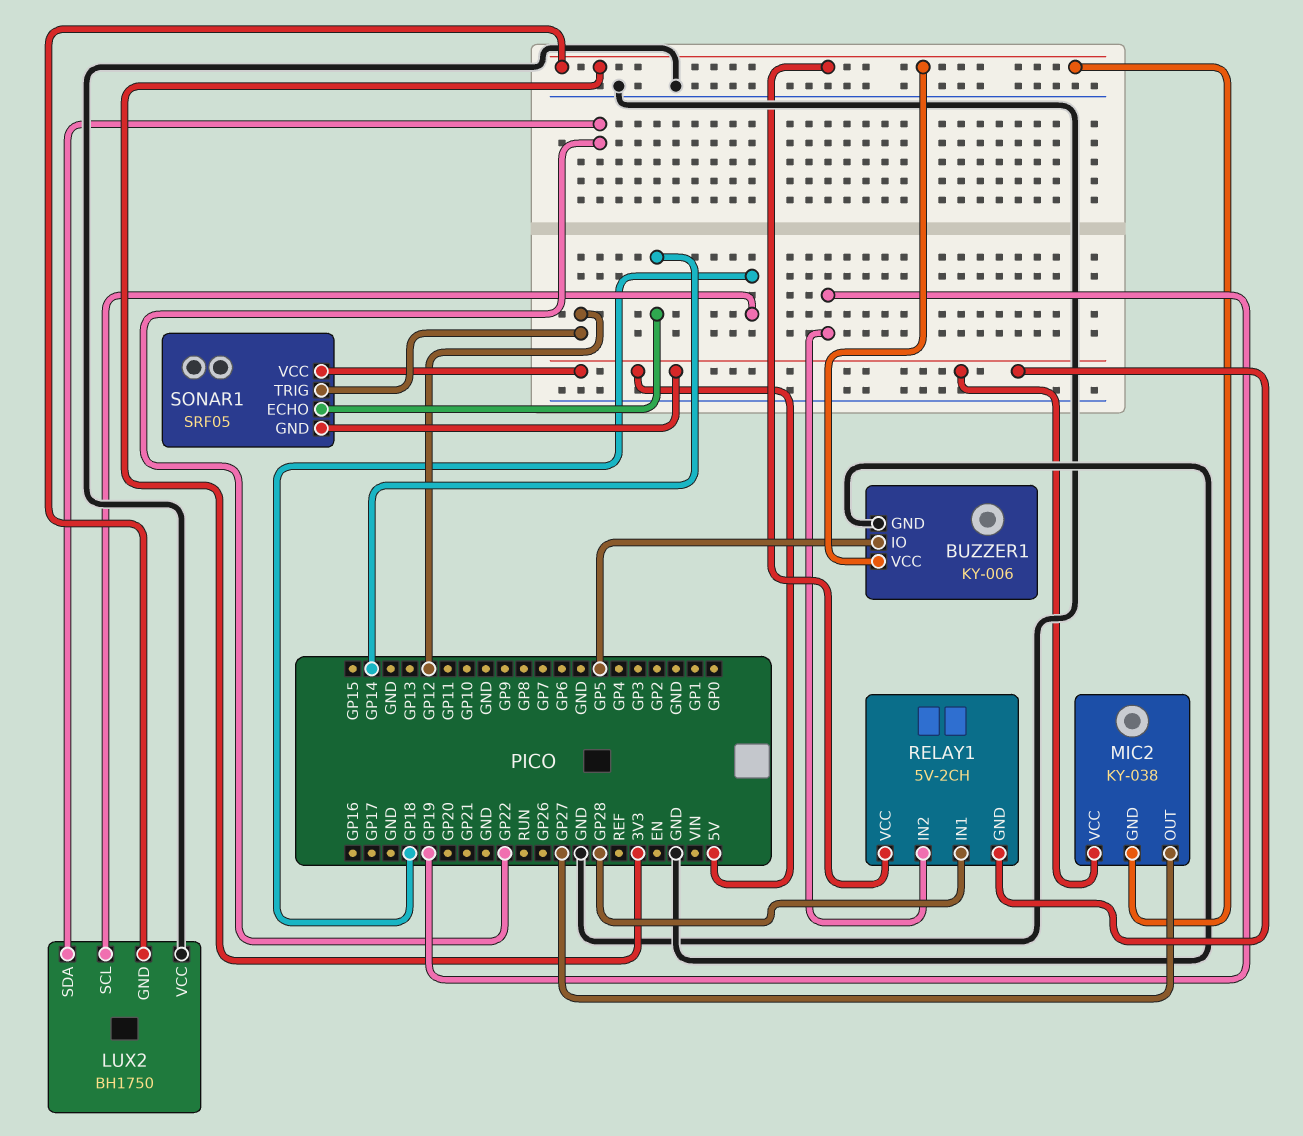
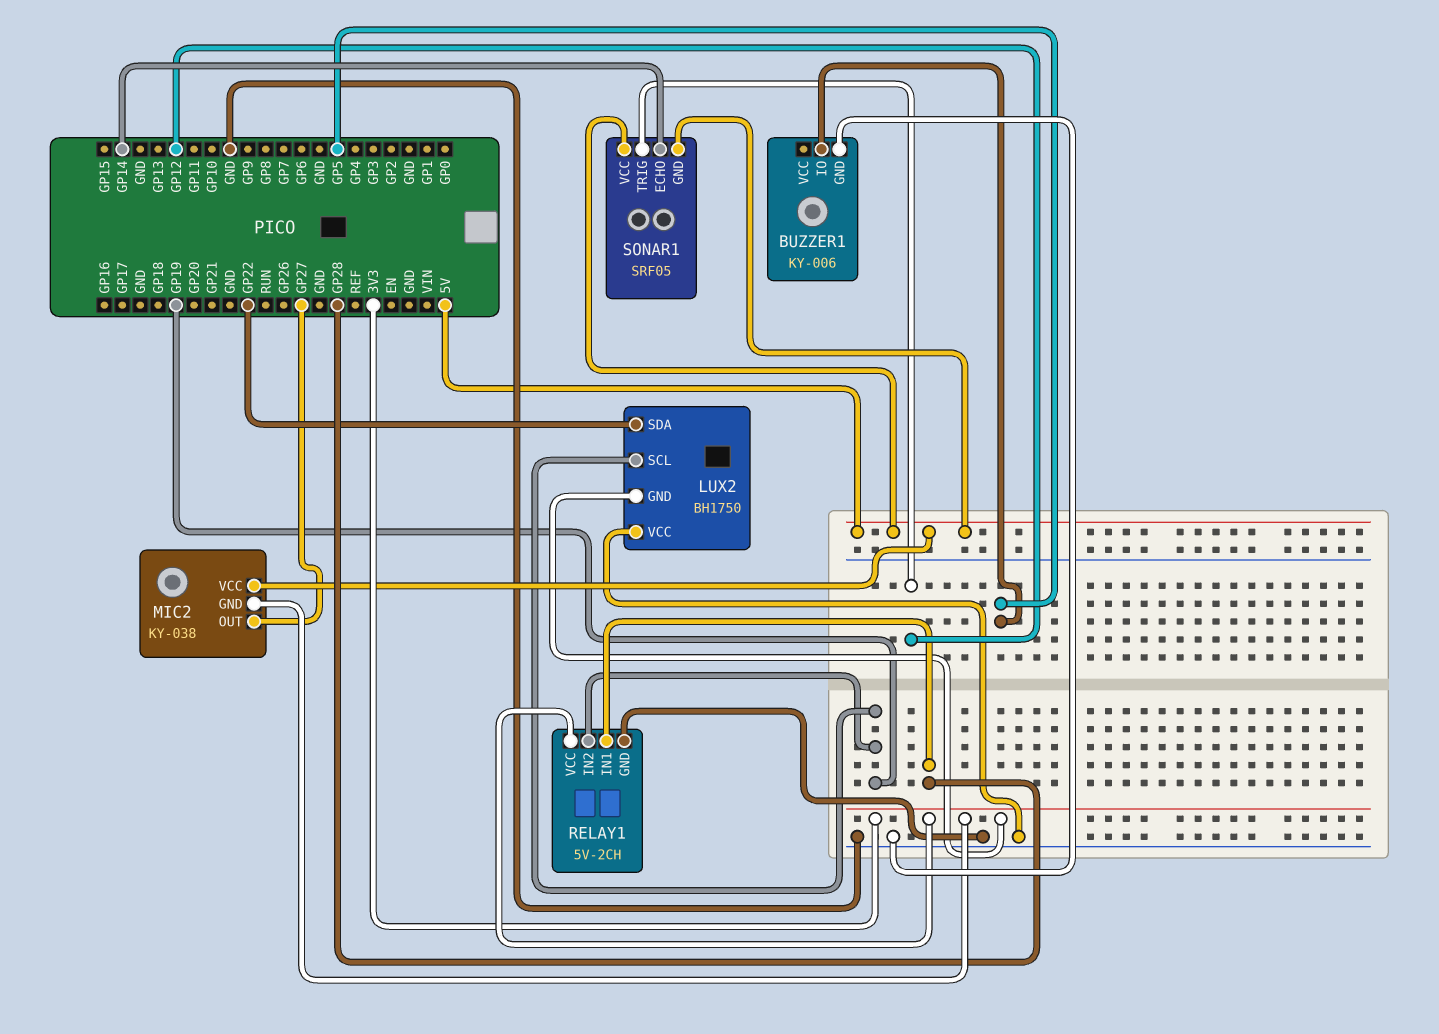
BUZZER1 pin VCC: 3V3 -> none
LUX2 pin SCL: GP18 -> GP19
RELAY1 pin GND: 5V -> GND

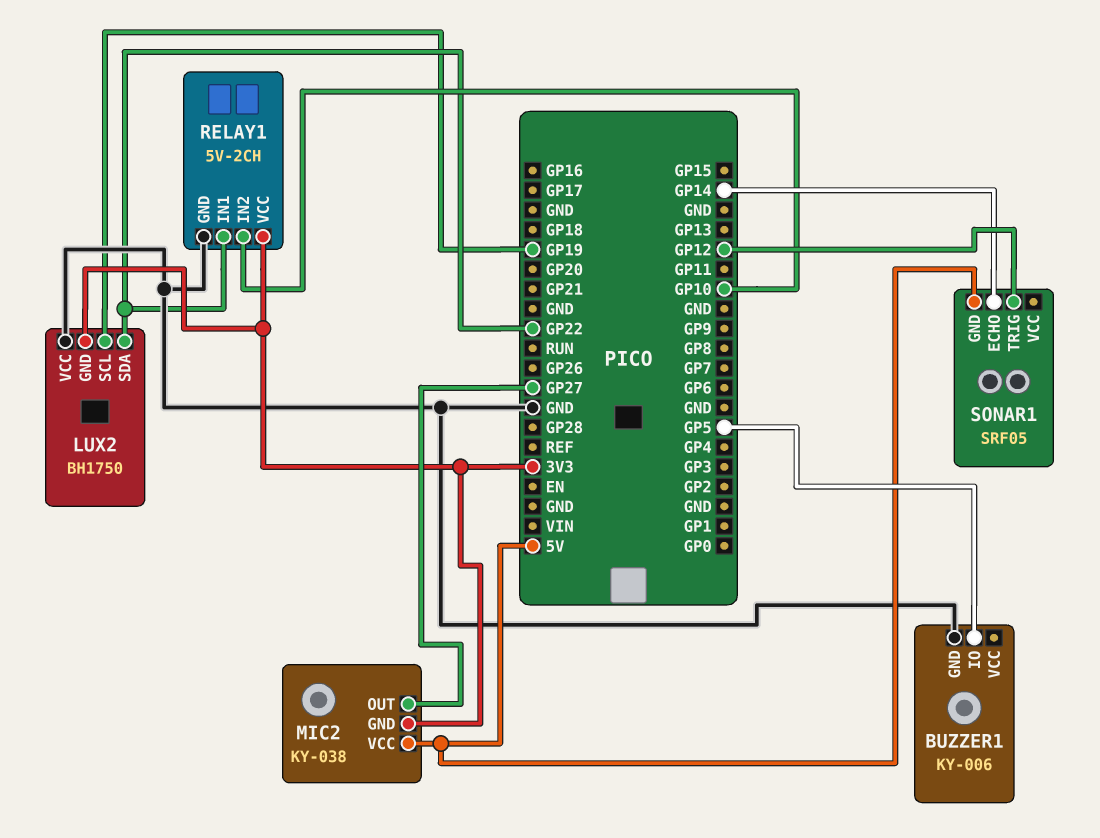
RELAY1 pin IN1: GP28 -> GP22
RELAY1 pin IN2: GP19 -> GP10
SONAR1 pin VCC: 5V -> none

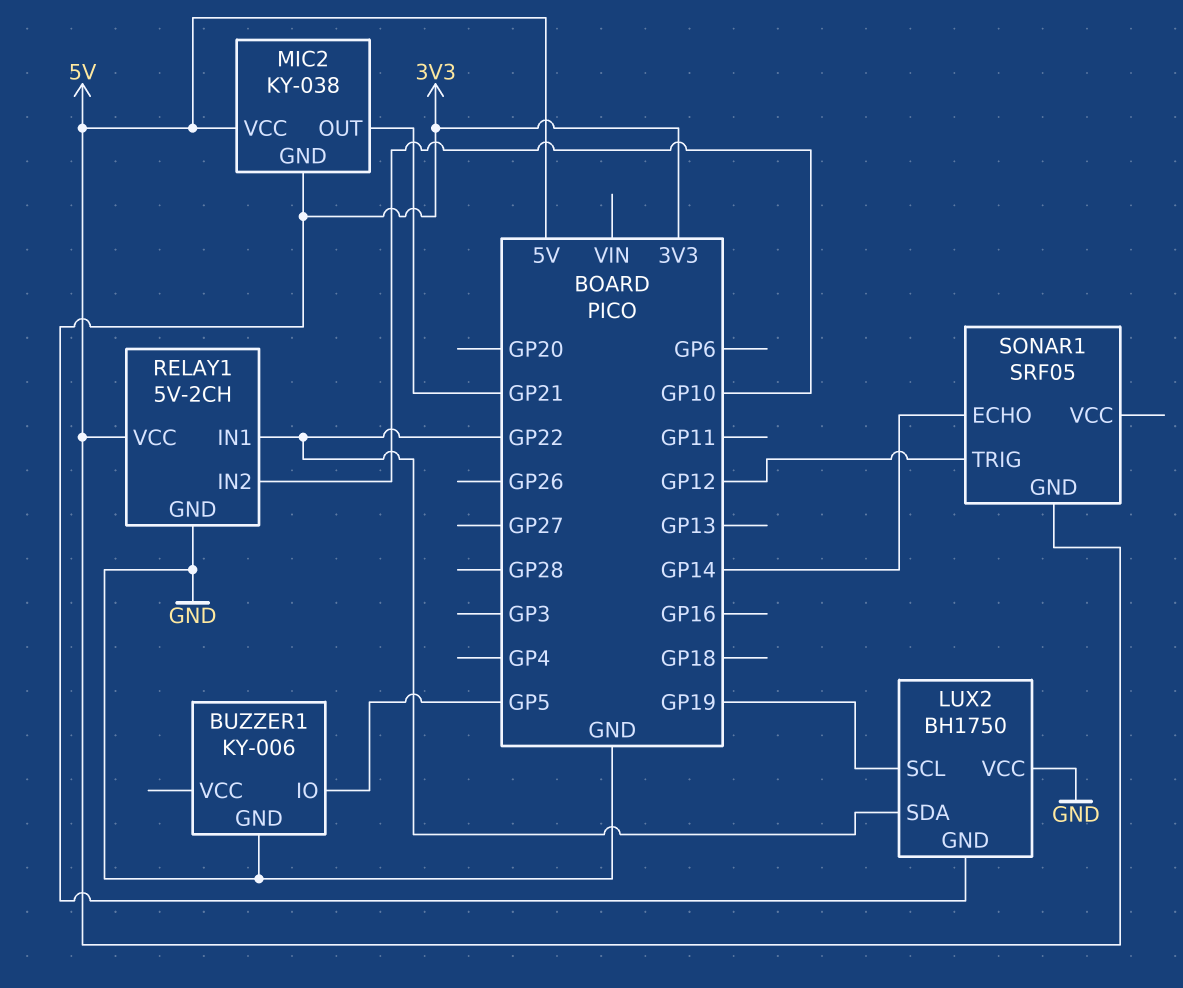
MIC2 pin OUT: GP27 -> GP21
RELAY1 pin VCC: 3V3 -> 5V

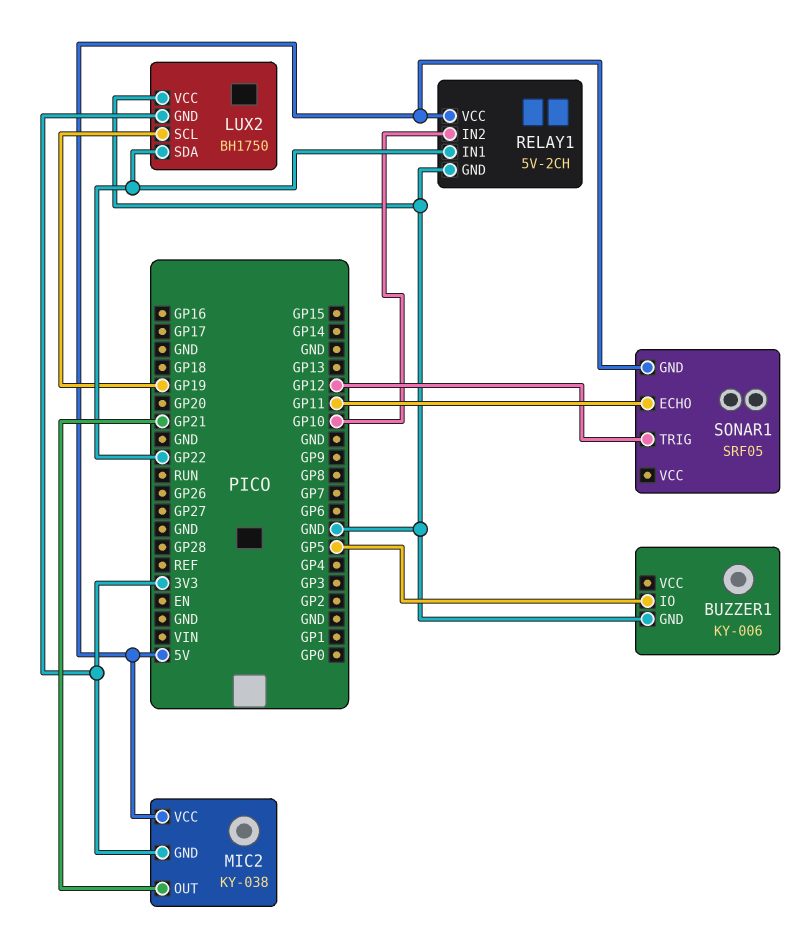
SONAR1 pin ECHO: GP14 -> GP11

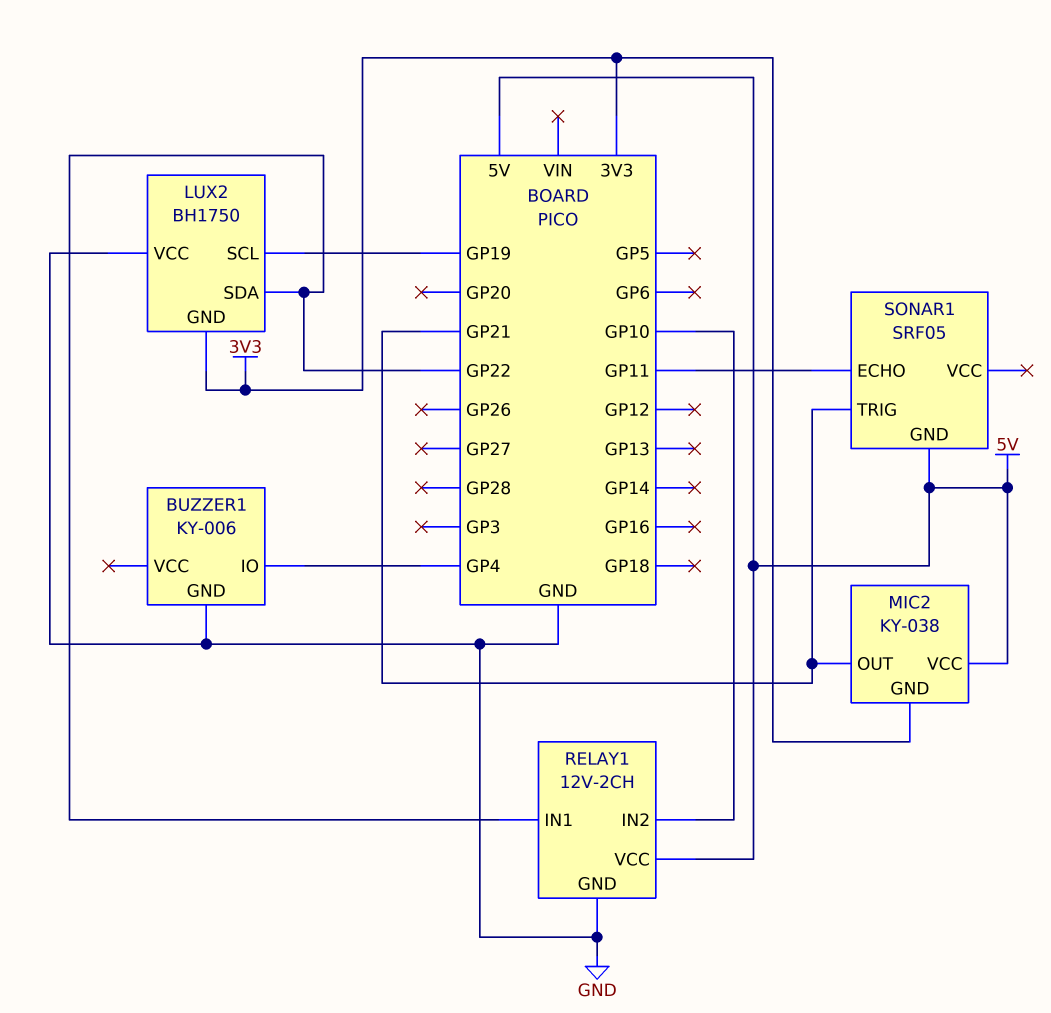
BUZZER1 pin IO: GP5 -> GP4
RELAY1: 5V-2CH -> 12V-2CH
SONAR1 pin TRIG: GP12 -> GP21

